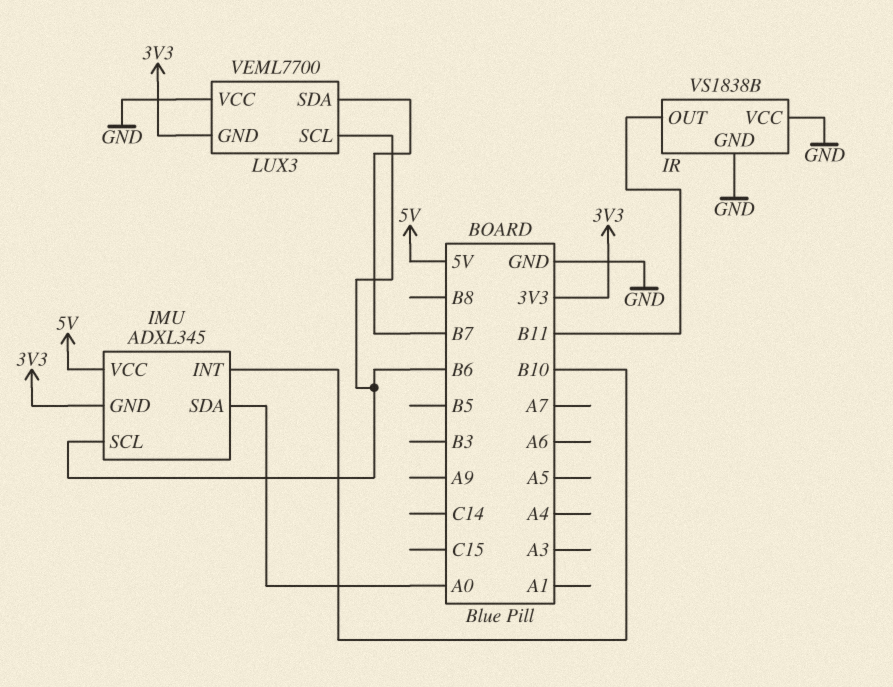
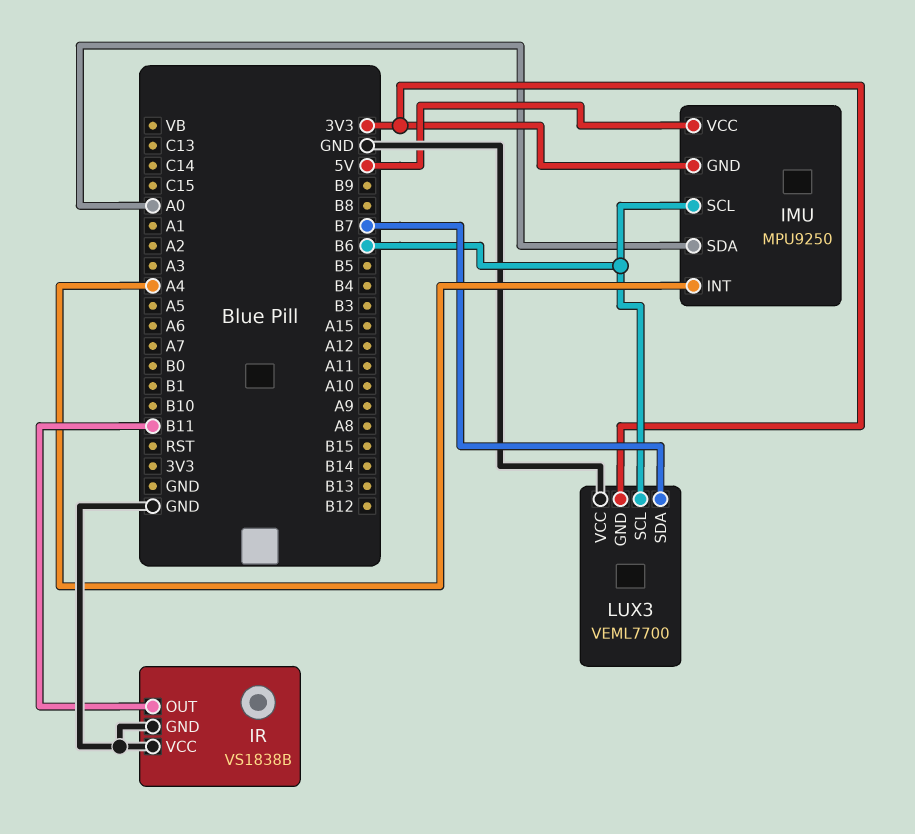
IMU: ADXL345 -> MPU9250
IMU pin INT: B10 -> A4

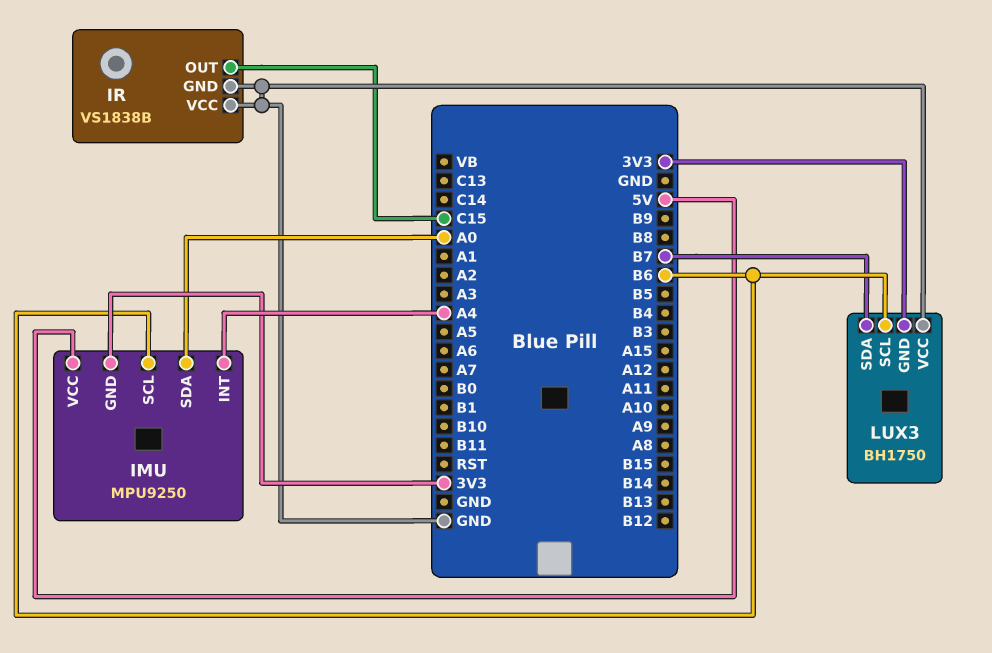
IR pin OUT: B11 -> C15
LUX3: VEML7700 -> BH1750

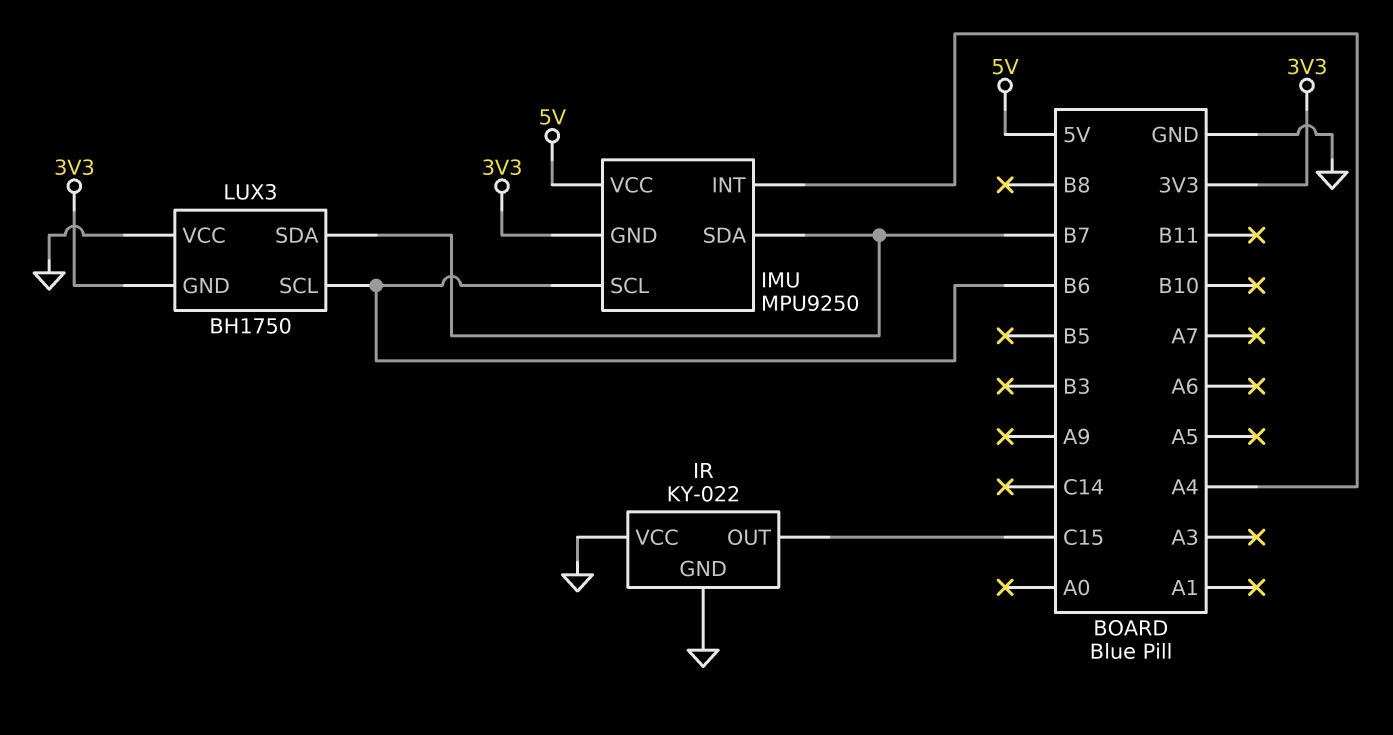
IMU pin SDA: A0 -> B7
IR: VS1838B -> KY-022

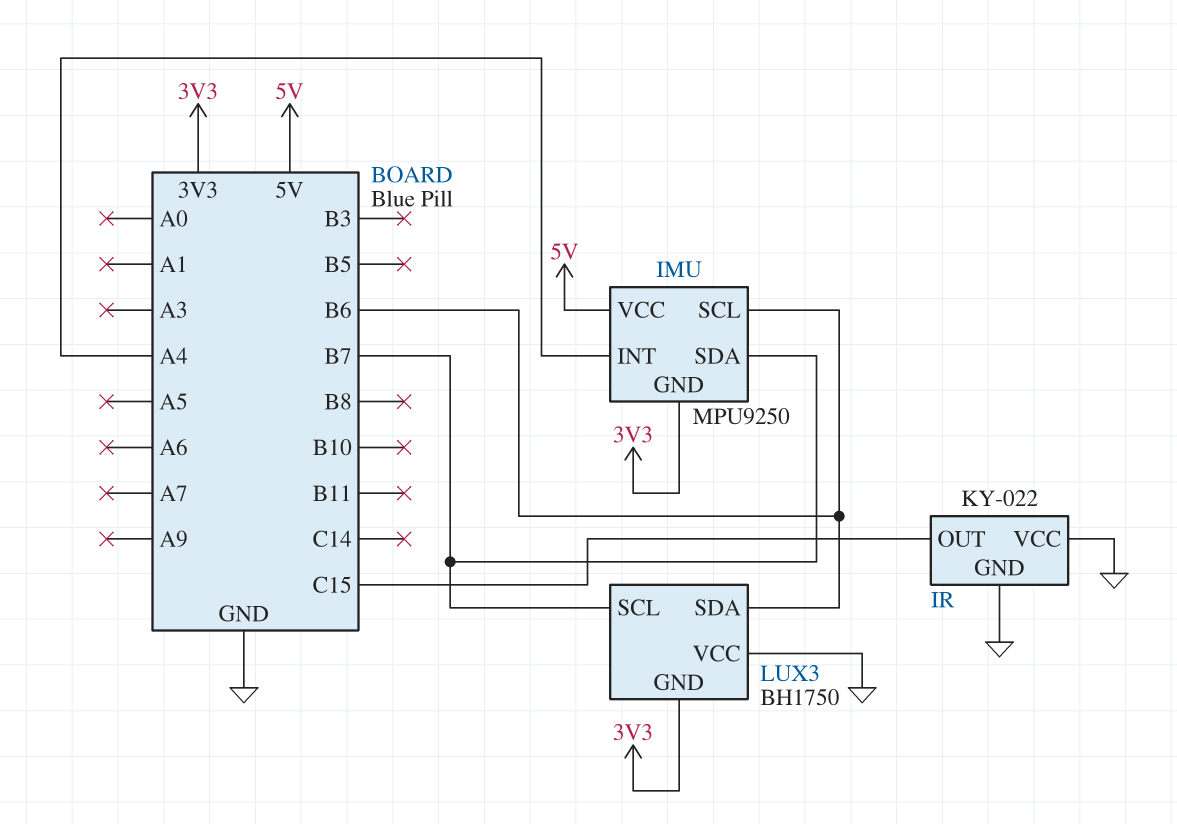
LUX3 pin SCL: B6 -> B7
LUX3 pin SDA: B7 -> B6

